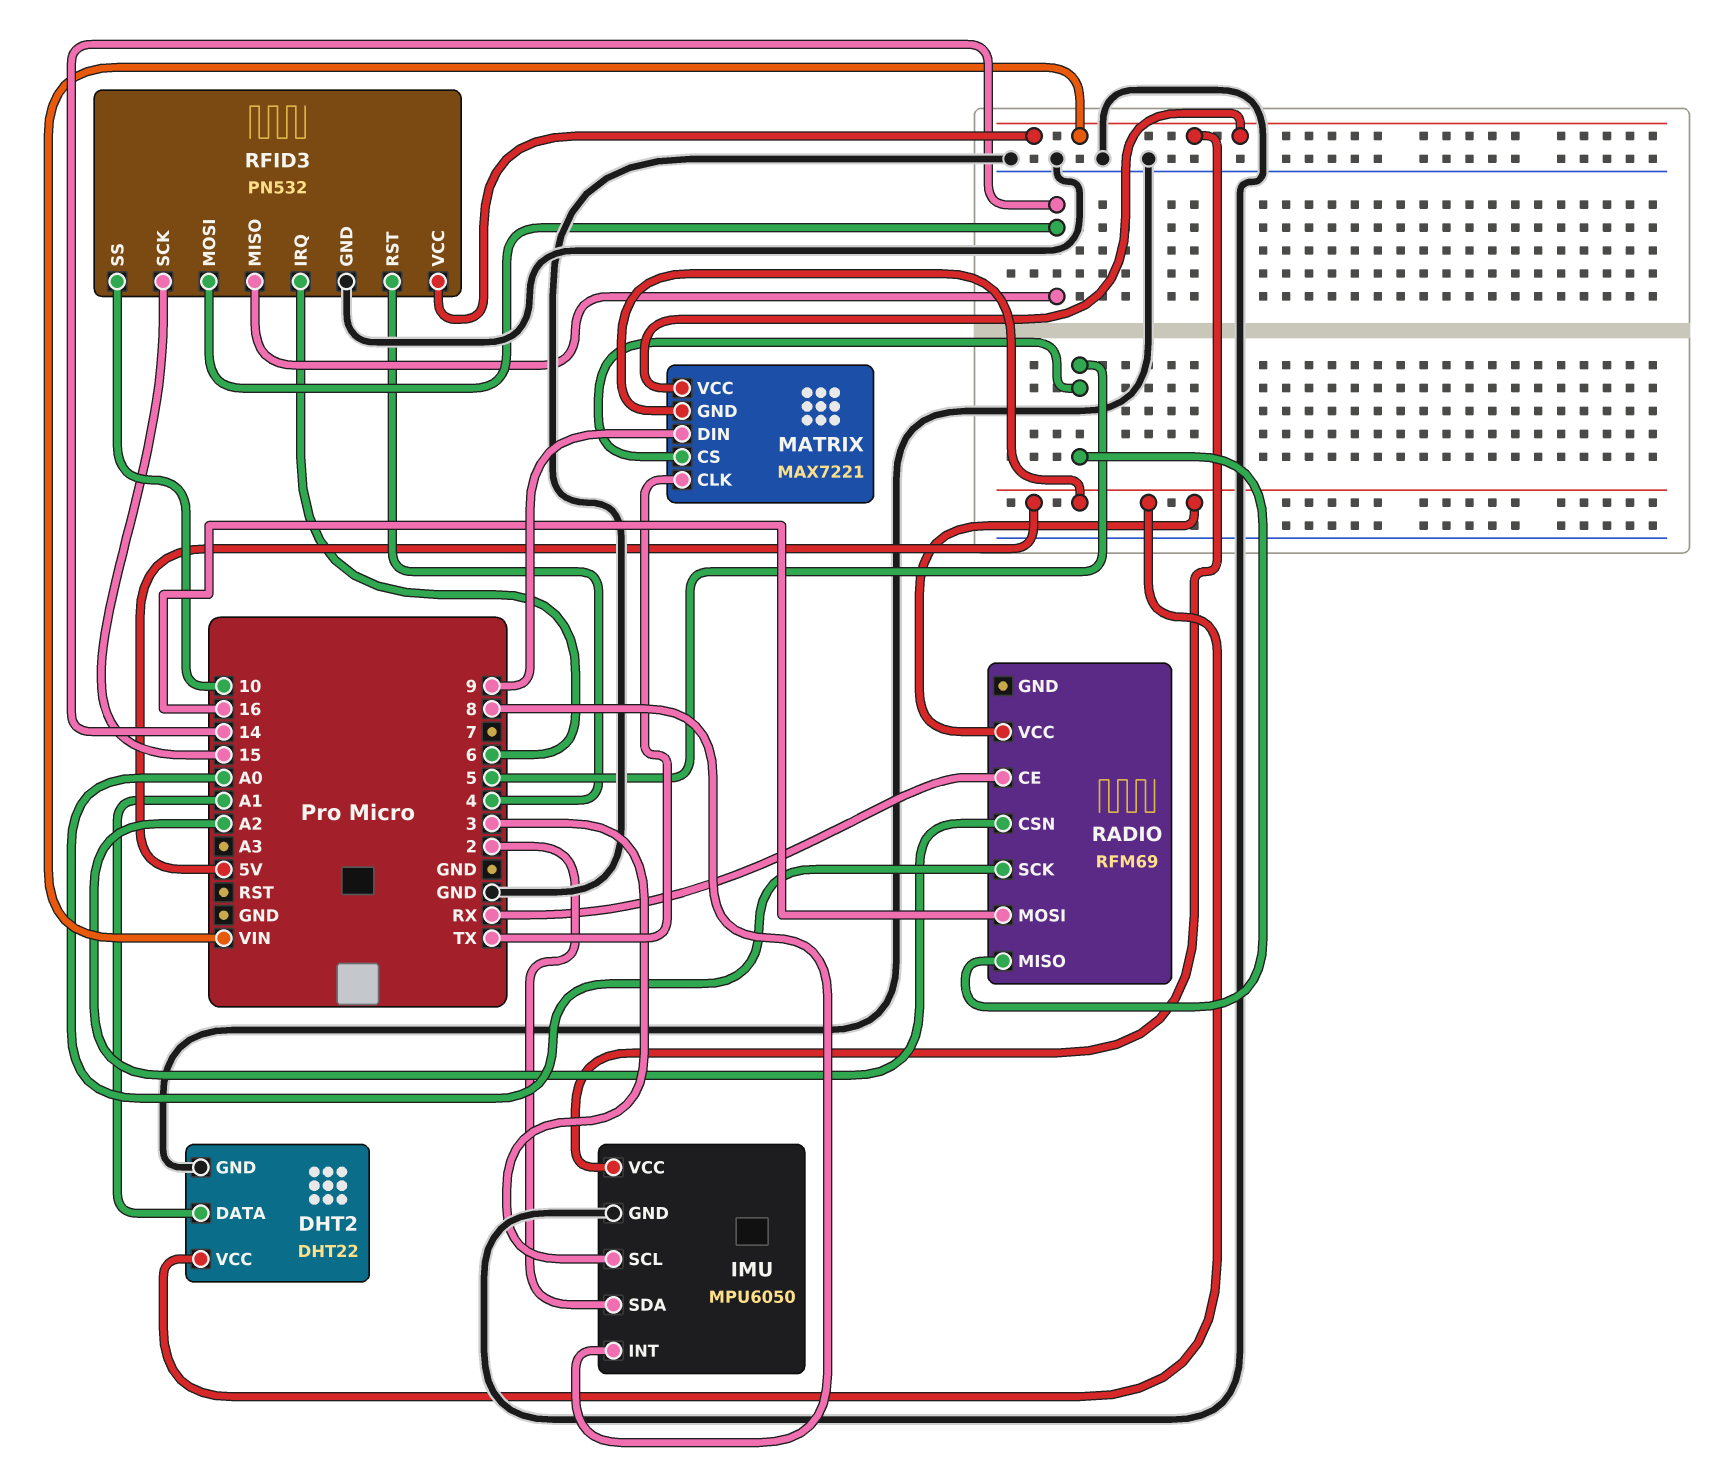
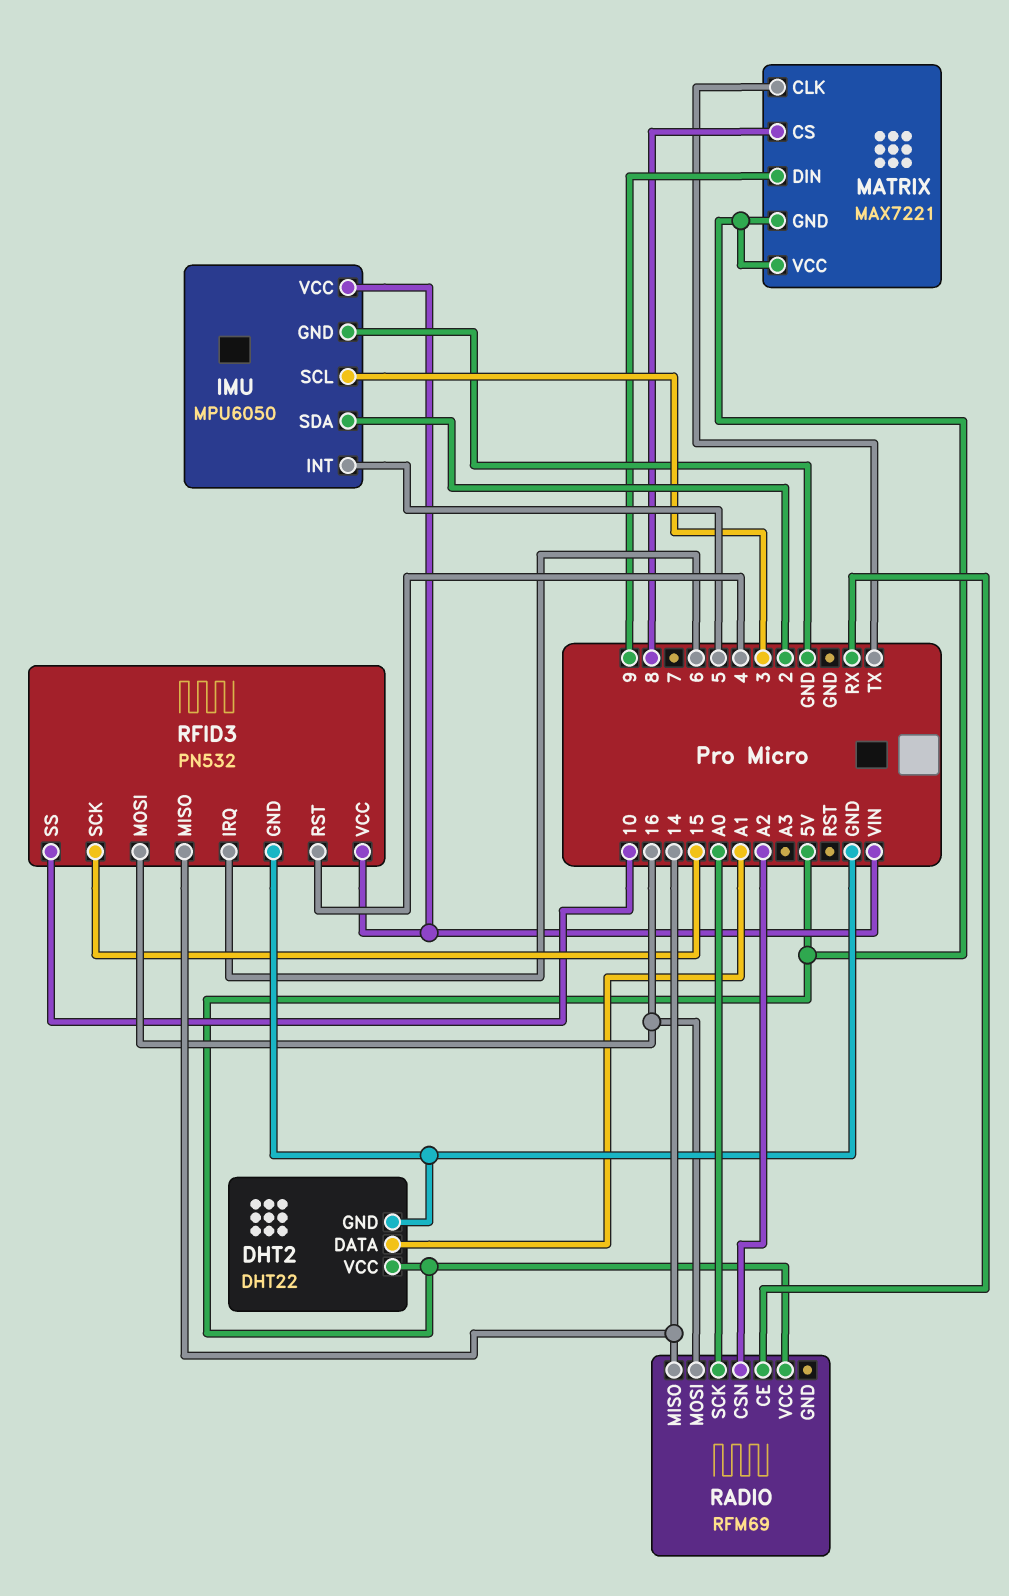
IMU pin INT: 8 -> 5
MATRIX pin CS: 5 -> 8
MATRIX pin VCC: VIN -> 5V
RADIO pin MISO: 5 -> 14
RFID3 pin MOSI: 14 -> 16

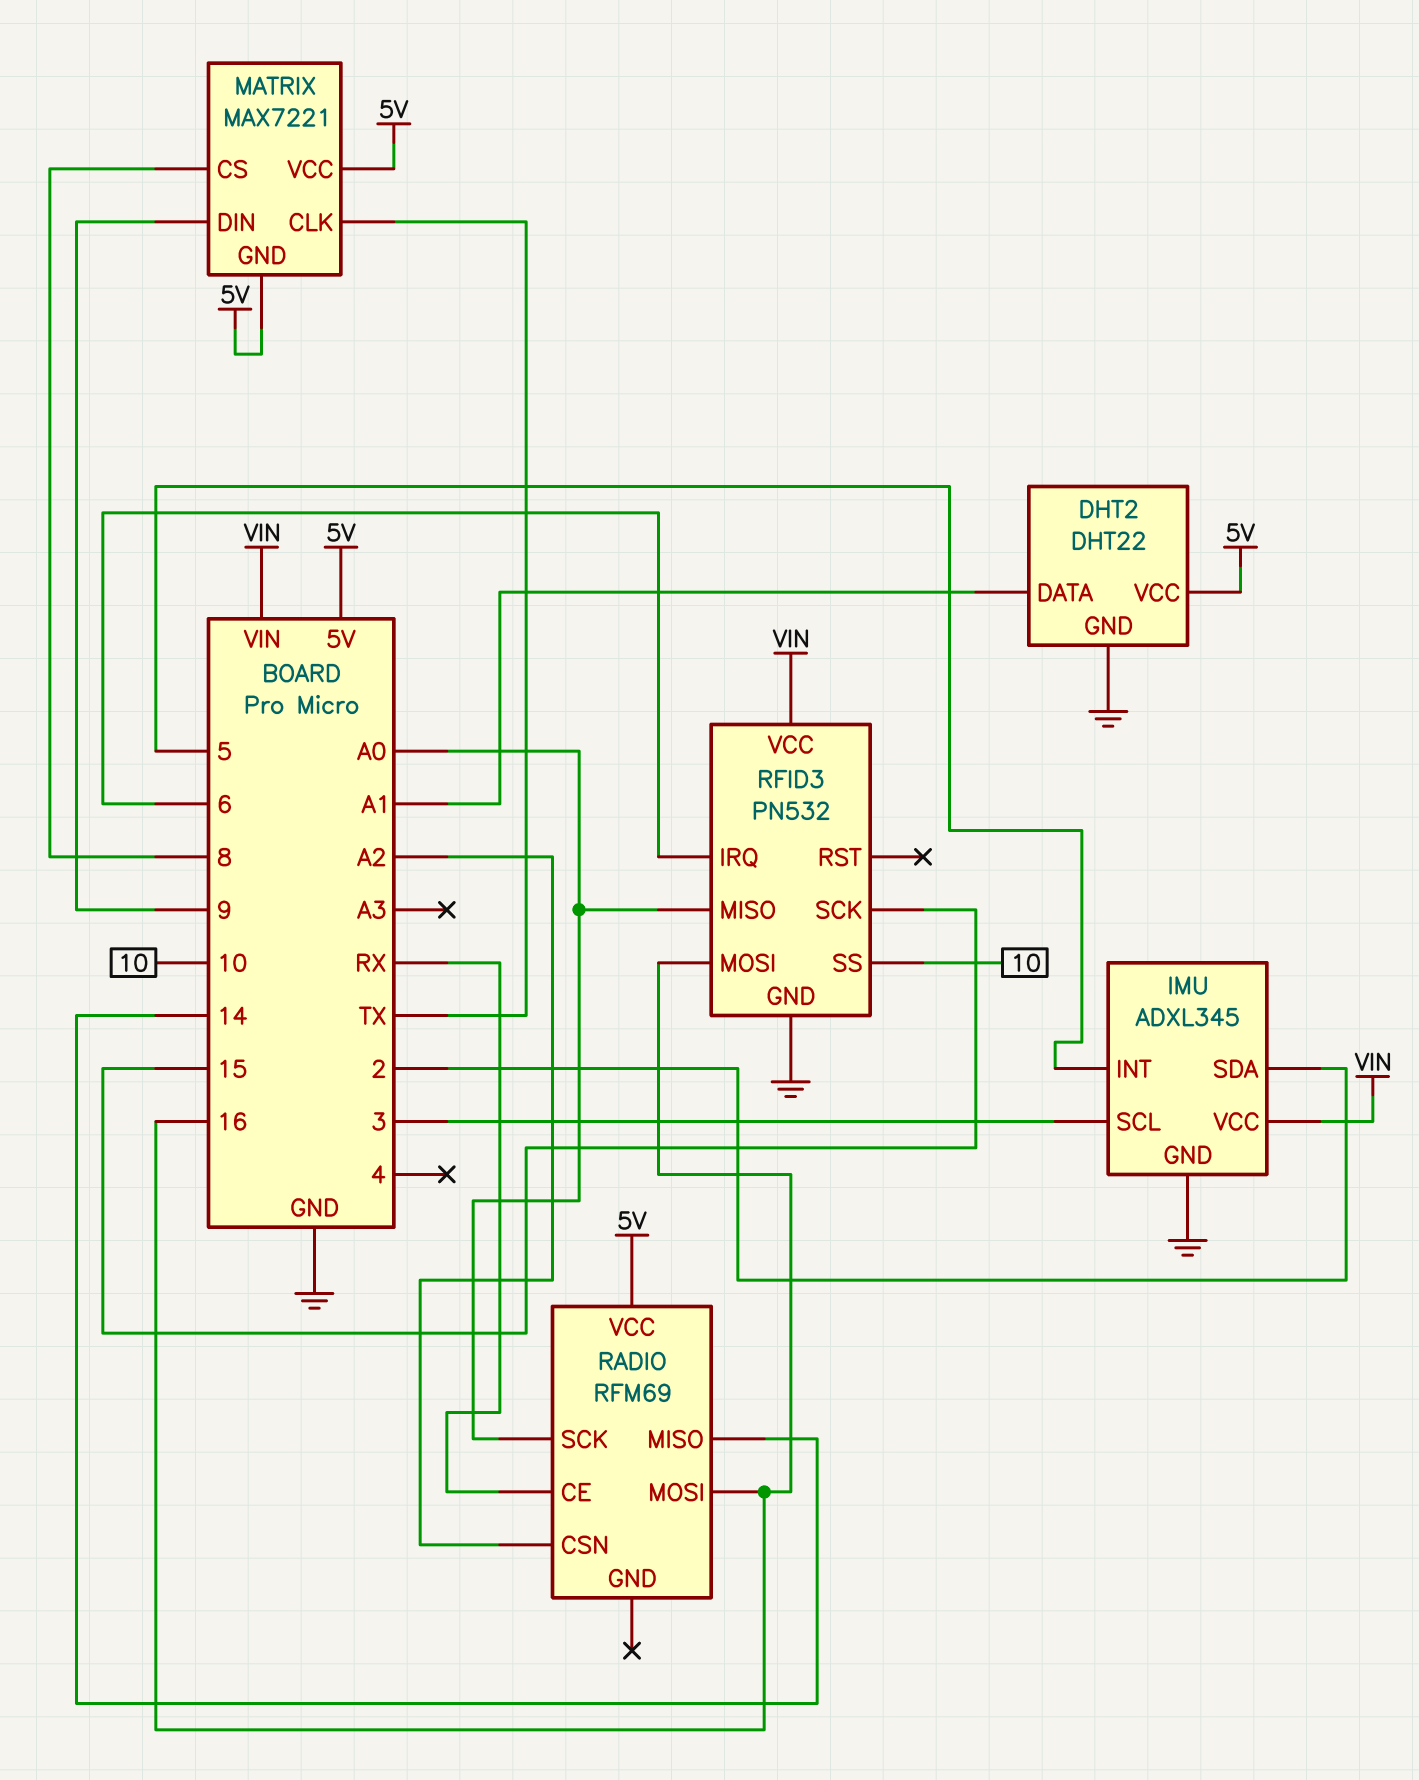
IMU: MPU6050 -> ADXL345
RFID3 pin MISO: 14 -> A0
RFID3 pin RST: 4 -> none

